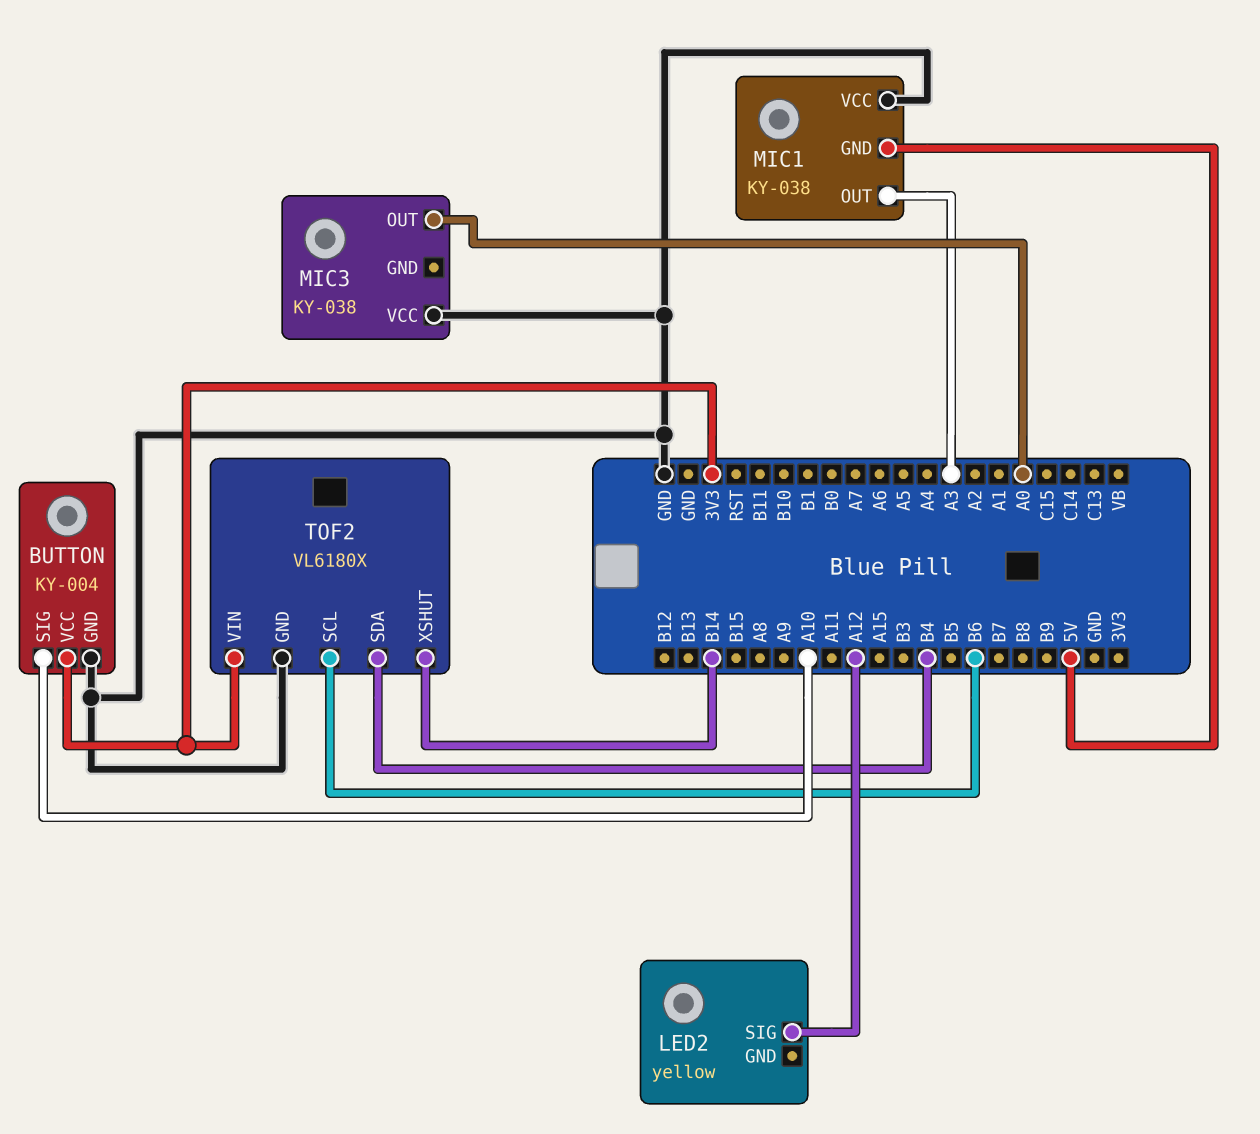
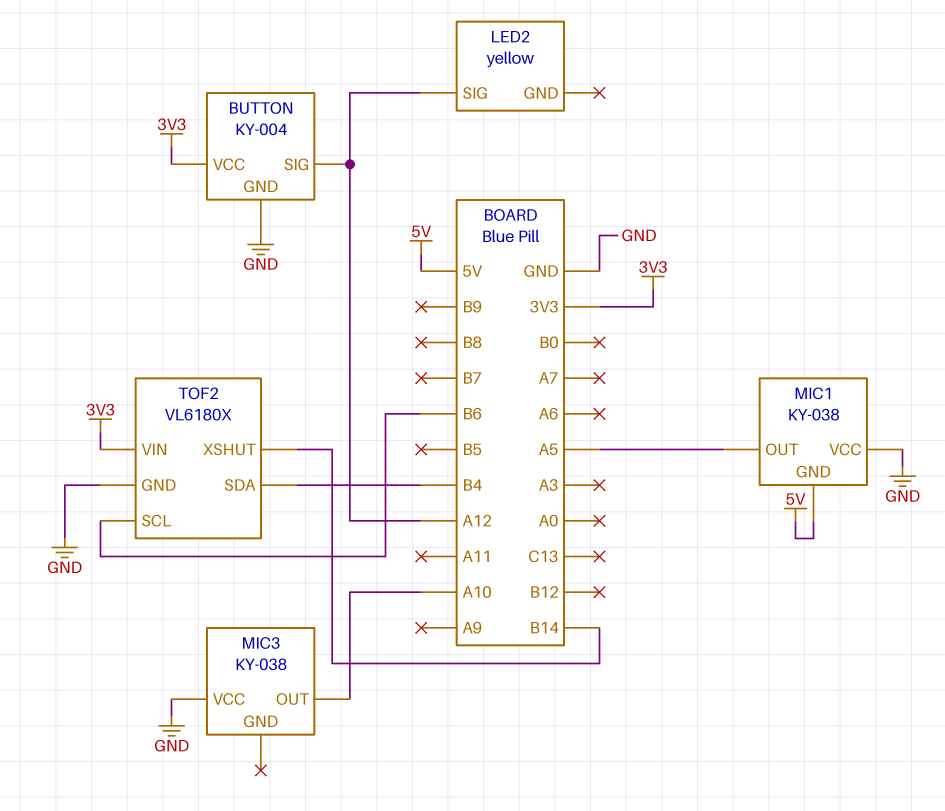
BUTTON pin SIG: A10 -> A12
MIC1 pin OUT: A3 -> A5
MIC3 pin OUT: A0 -> A10

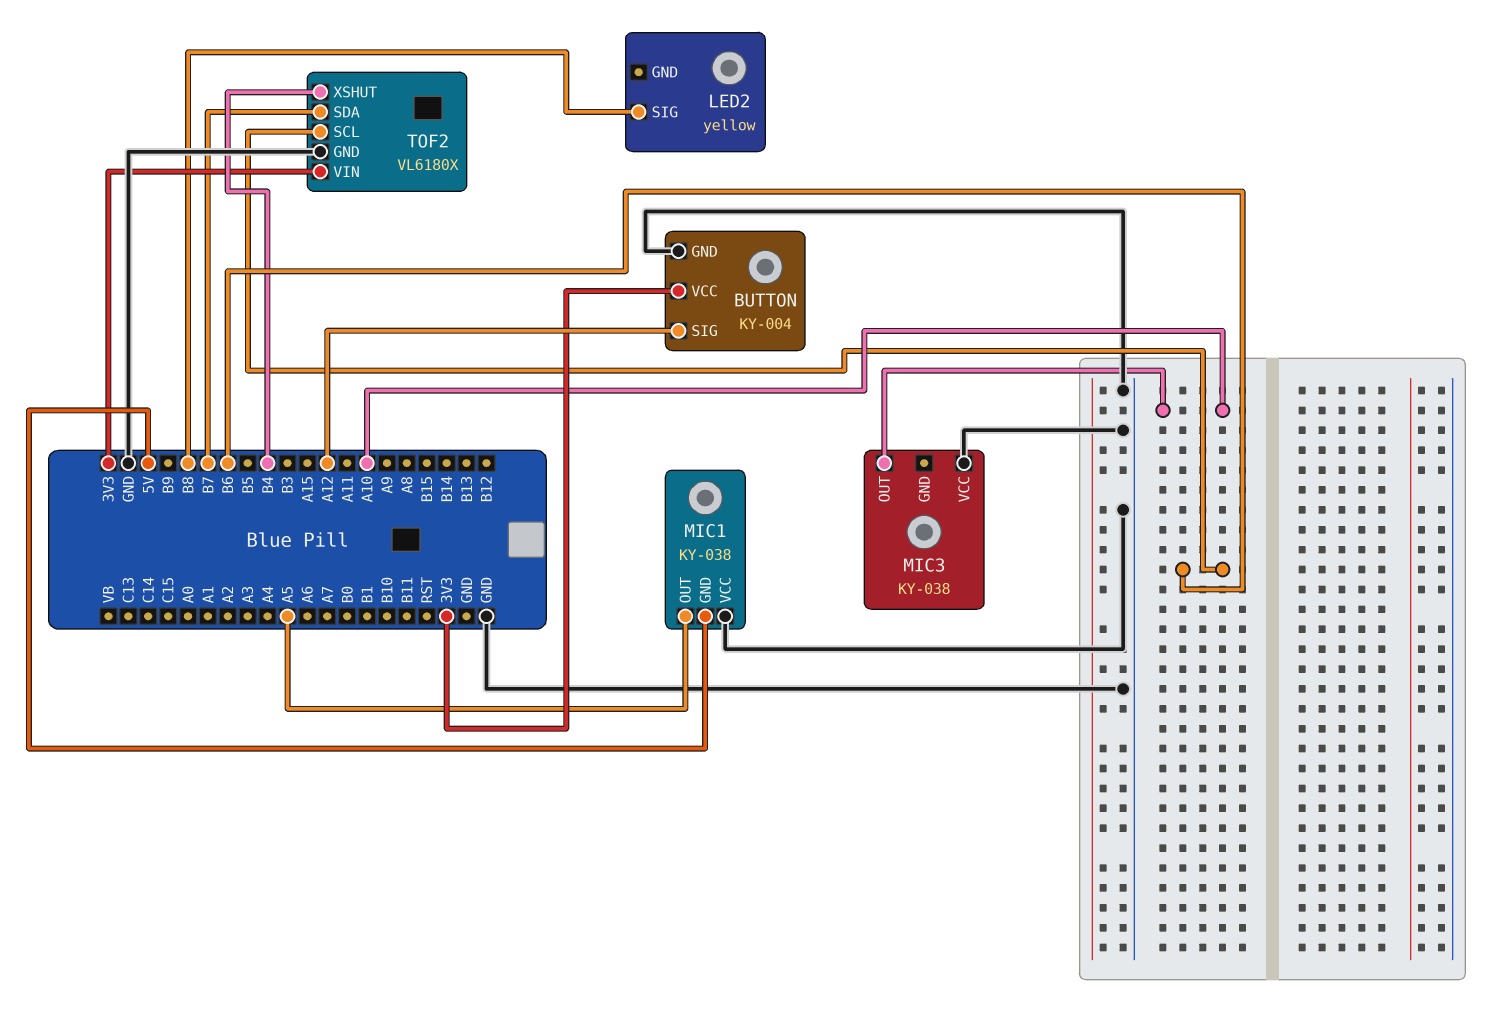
LED2 pin SIG: A12 -> B8
TOF2 pin SDA: B4 -> B7
TOF2 pin XSHUT: B14 -> B4

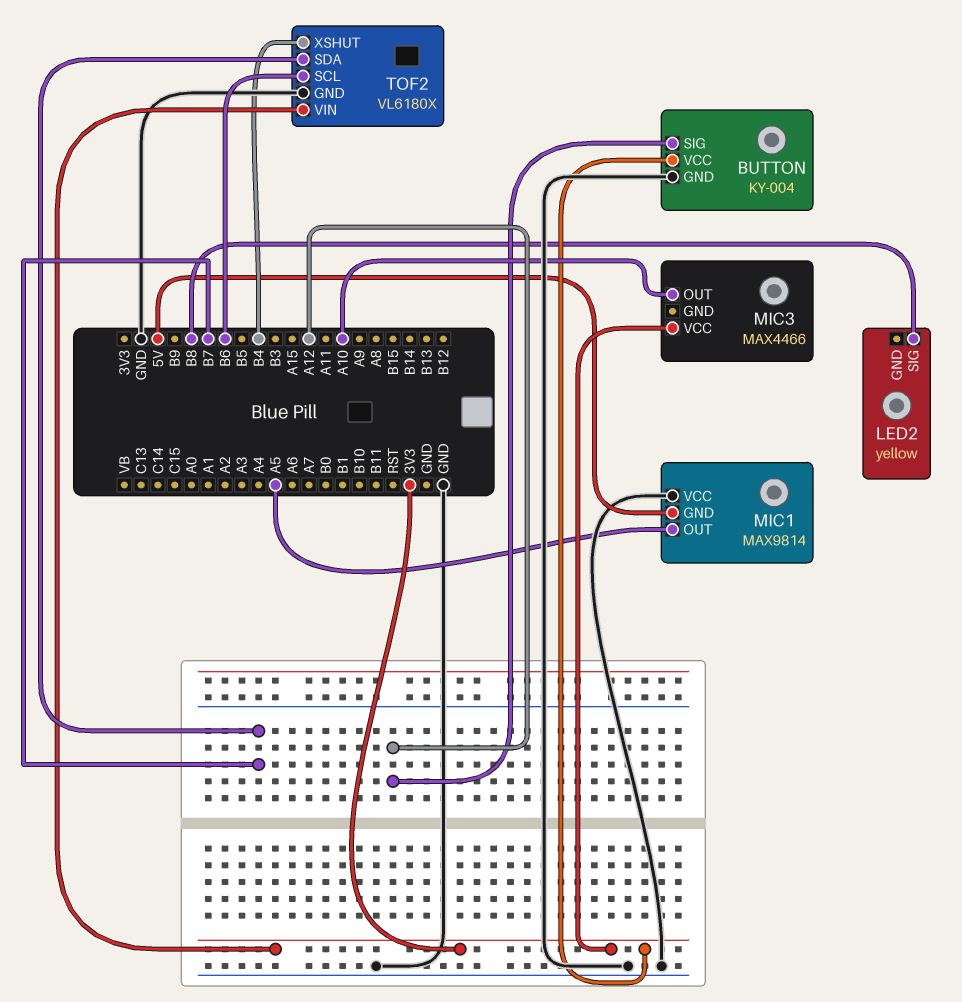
MIC1: KY-038 -> MAX9814
MIC3: KY-038 -> MAX4466
MIC3 pin VCC: GND -> 3V3

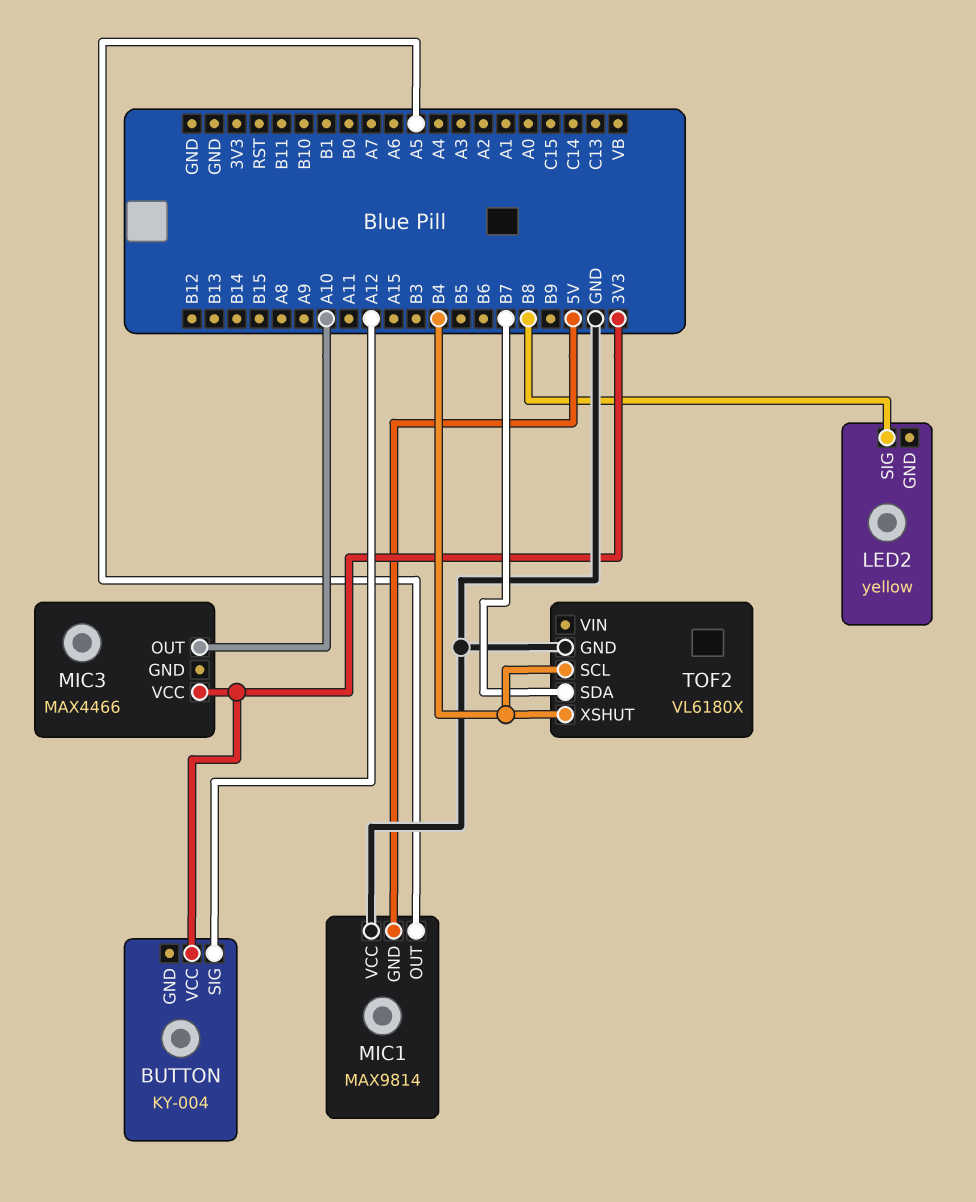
BUTTON pin GND: GND -> none
TOF2 pin SCL: B6 -> B4
TOF2 pin VIN: 3V3 -> none

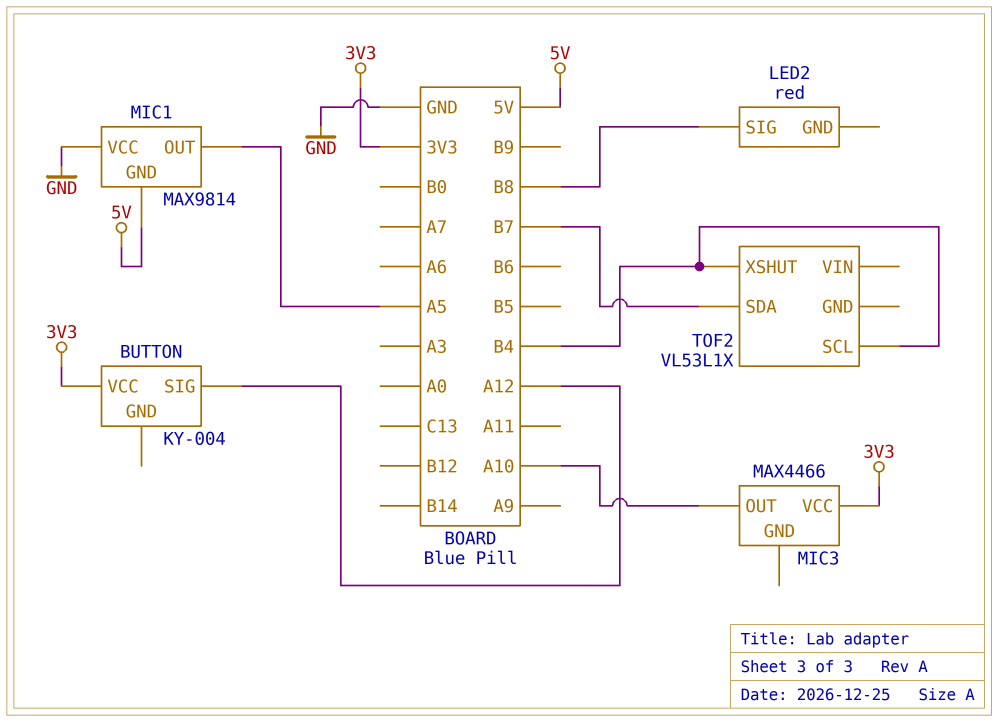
LED2: yellow -> red
TOF2: VL6180X -> VL53L1X
TOF2 pin GND: GND -> none

